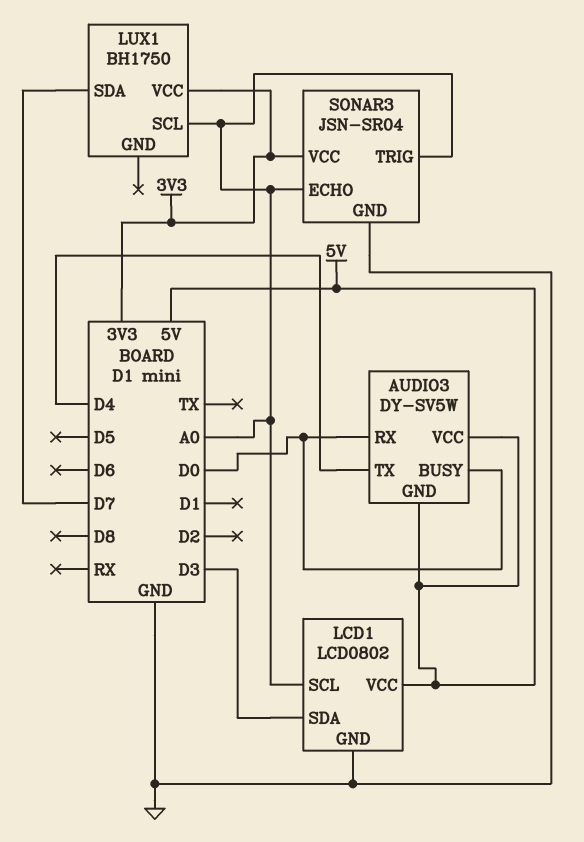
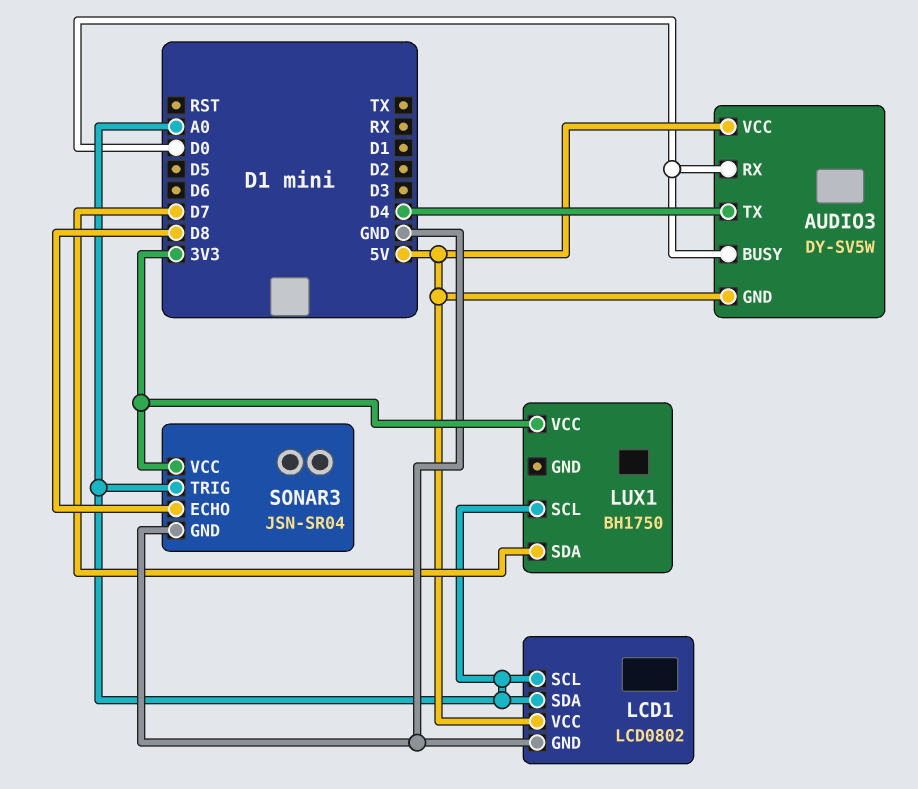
LCD1 pin SDA: D3 -> A0
SONAR3 pin ECHO: A0 -> D8

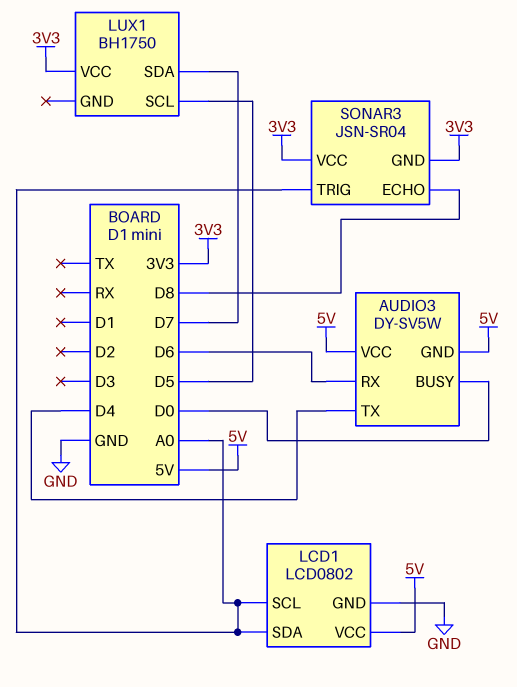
AUDIO3 pin RX: D0 -> D6
LUX1 pin SCL: A0 -> D5
SONAR3 pin GND: GND -> 3V3

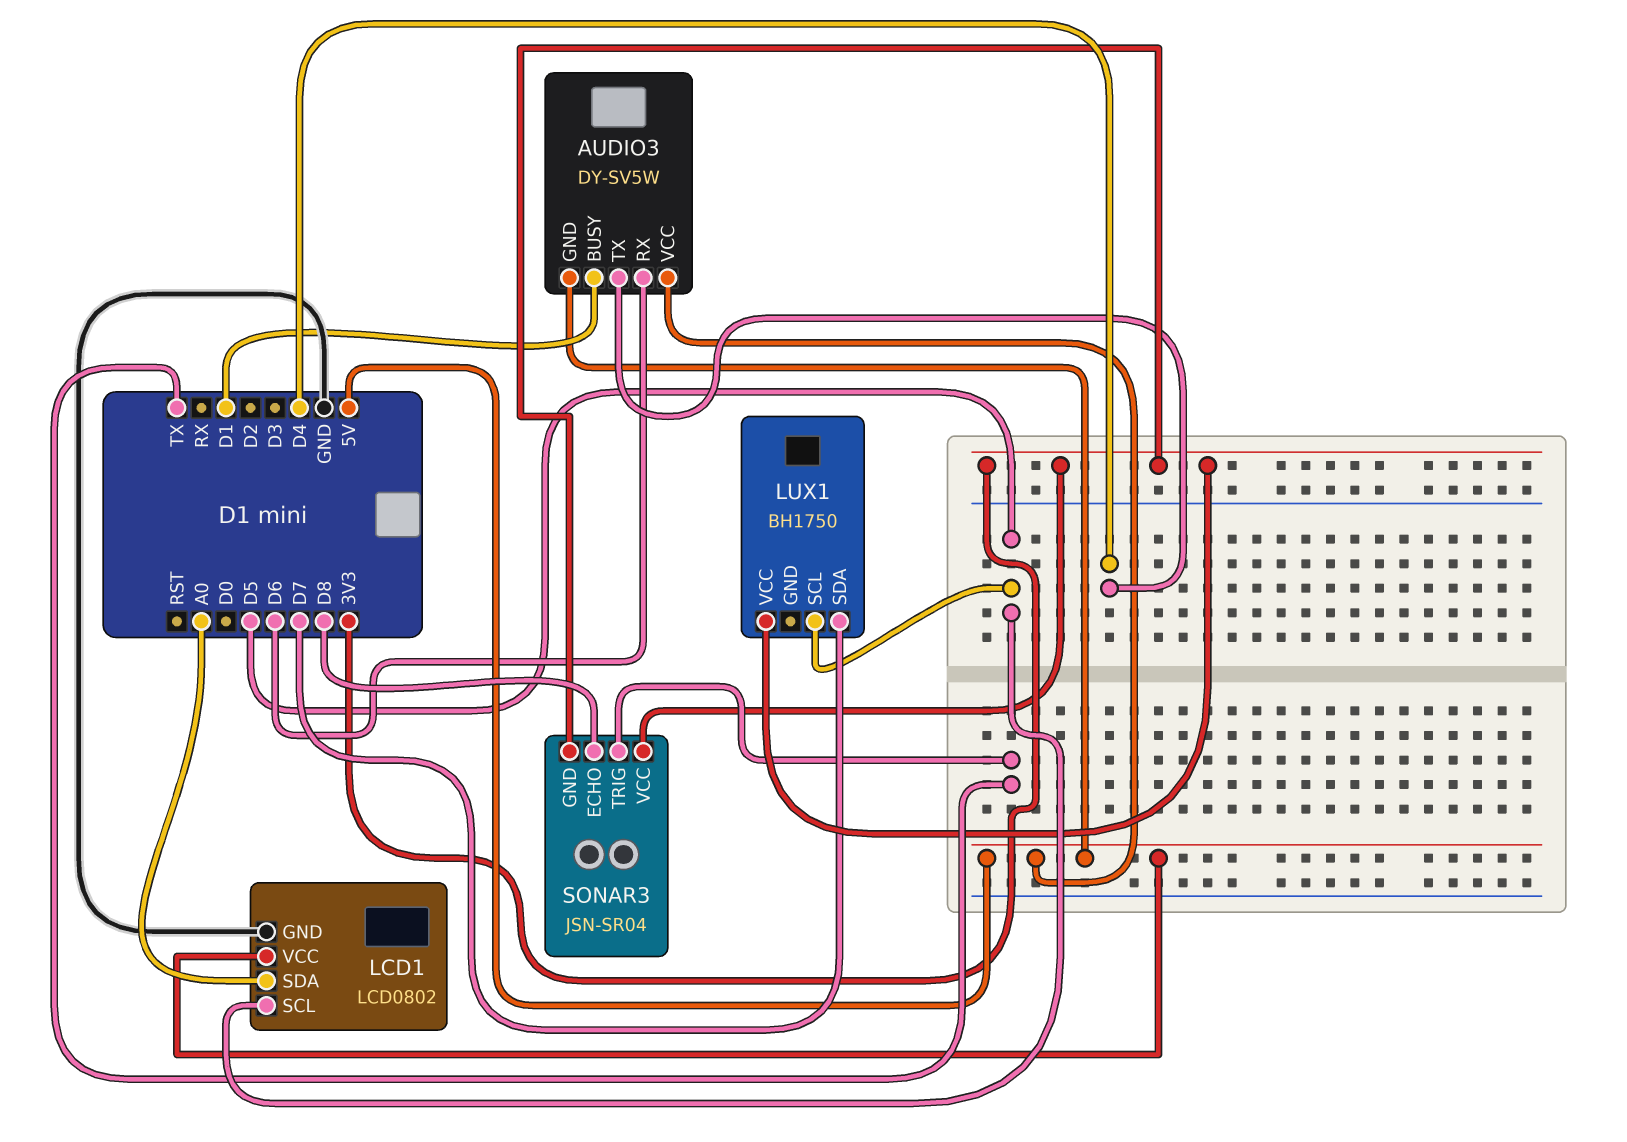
AUDIO3 pin BUSY: D0 -> D1
LCD1 pin SCL: A0 -> D5
SONAR3 pin TRIG: A0 -> TX

